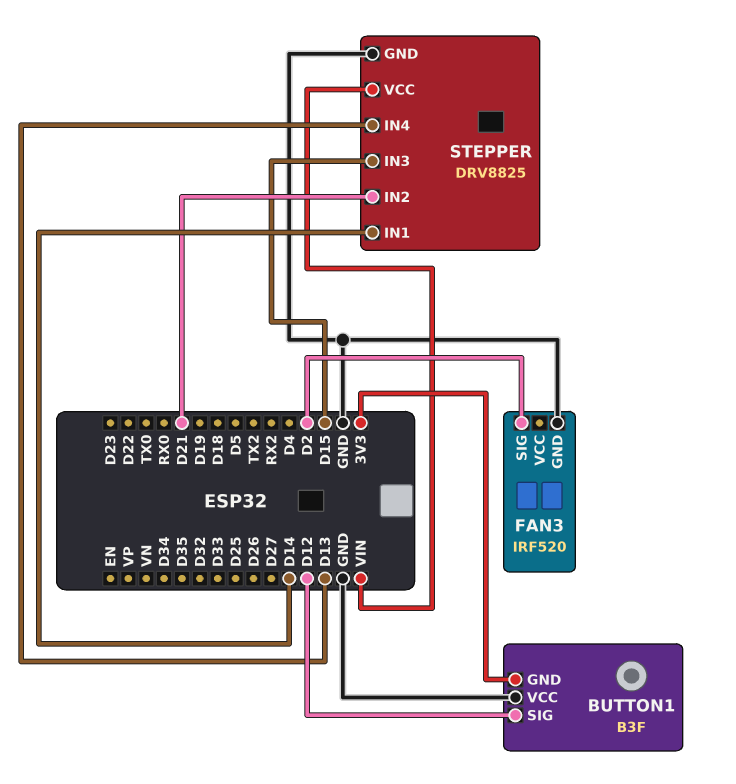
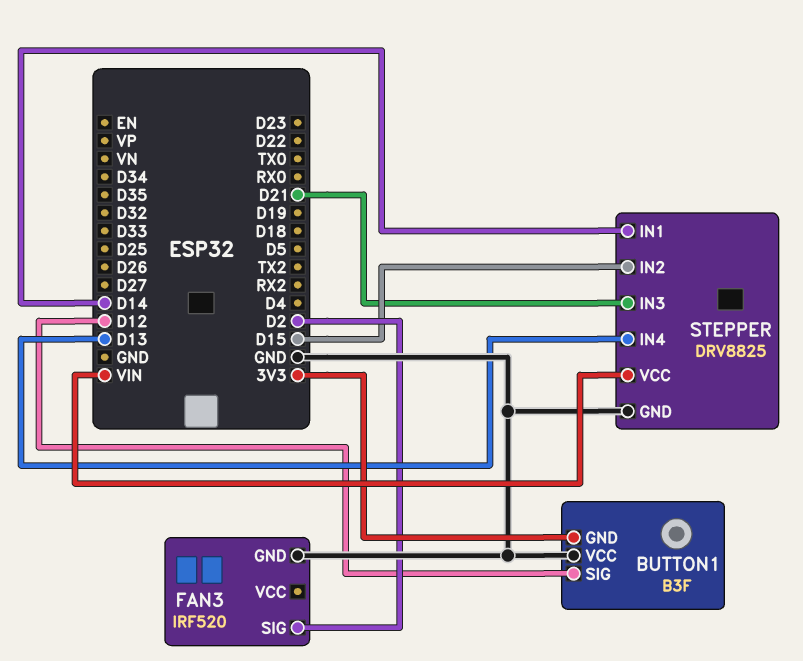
STEPPER pin IN2: D21 -> D15
STEPPER pin IN3: D15 -> D21

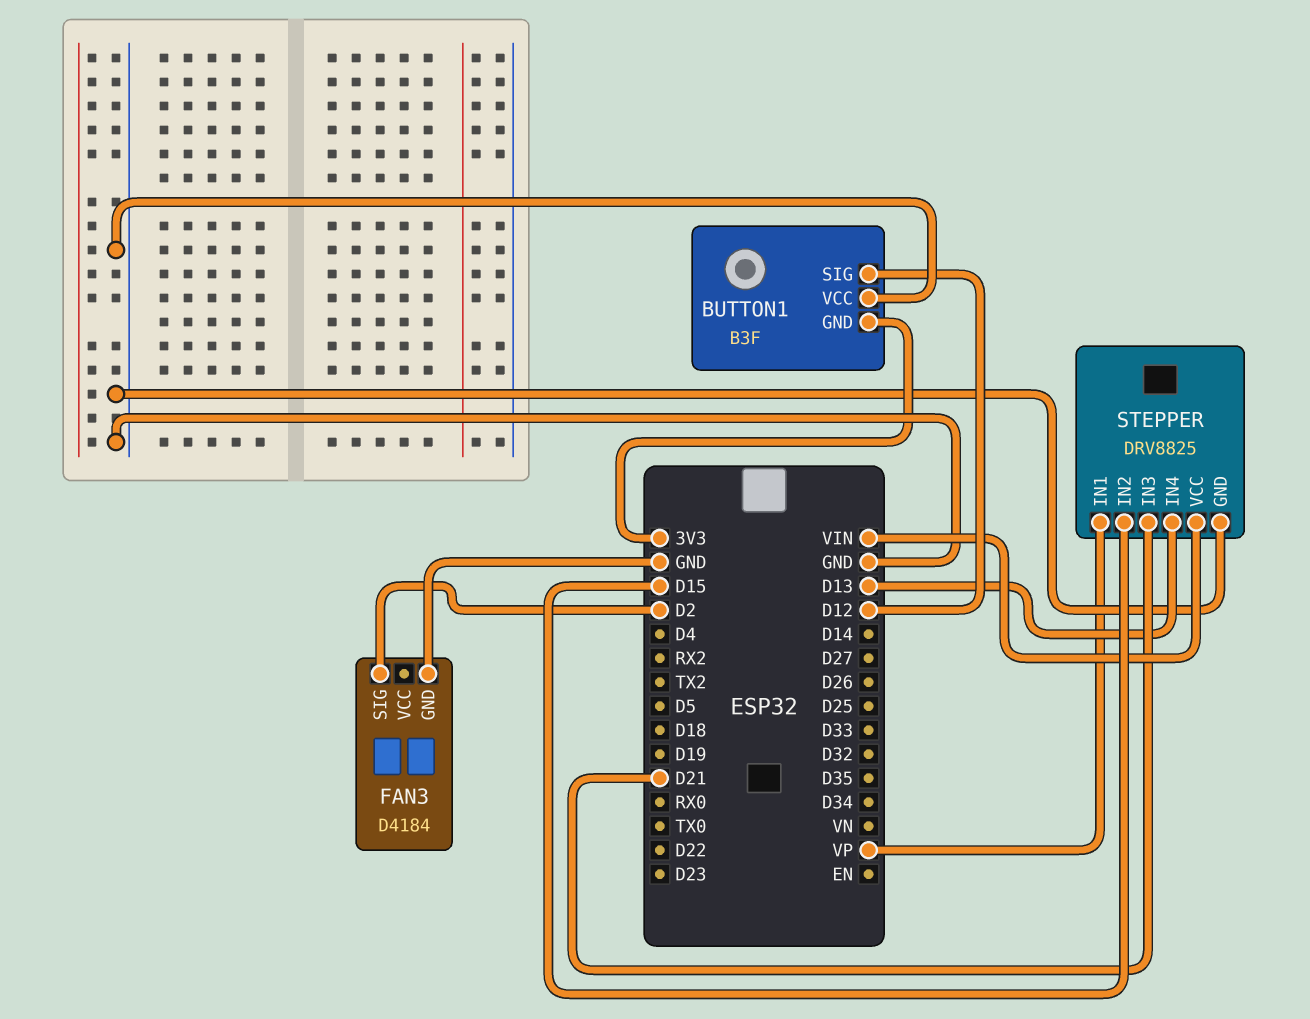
FAN3: IRF520 -> D4184
STEPPER pin IN1: D14 -> VP

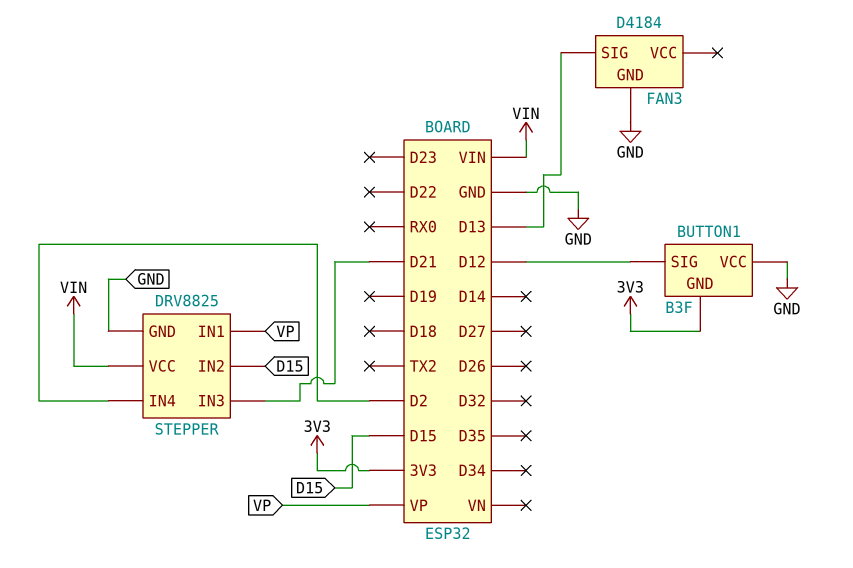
FAN3 pin SIG: D2 -> D13
STEPPER pin IN4: D13 -> D2

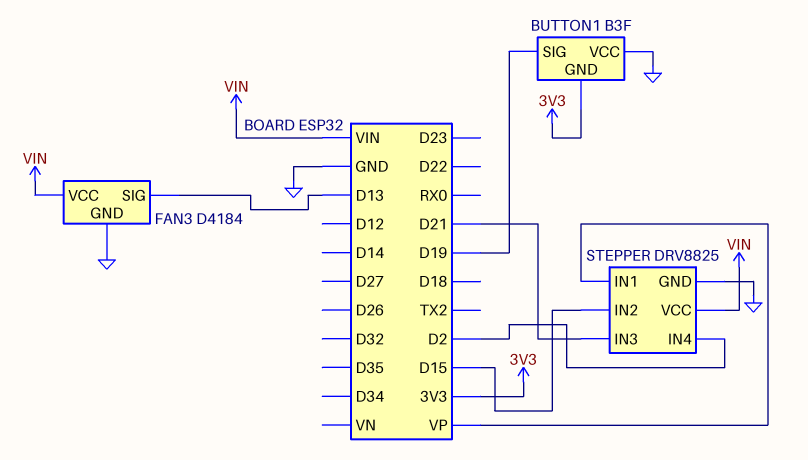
BUTTON1 pin SIG: D12 -> D19
FAN3 pin VCC: none -> VIN

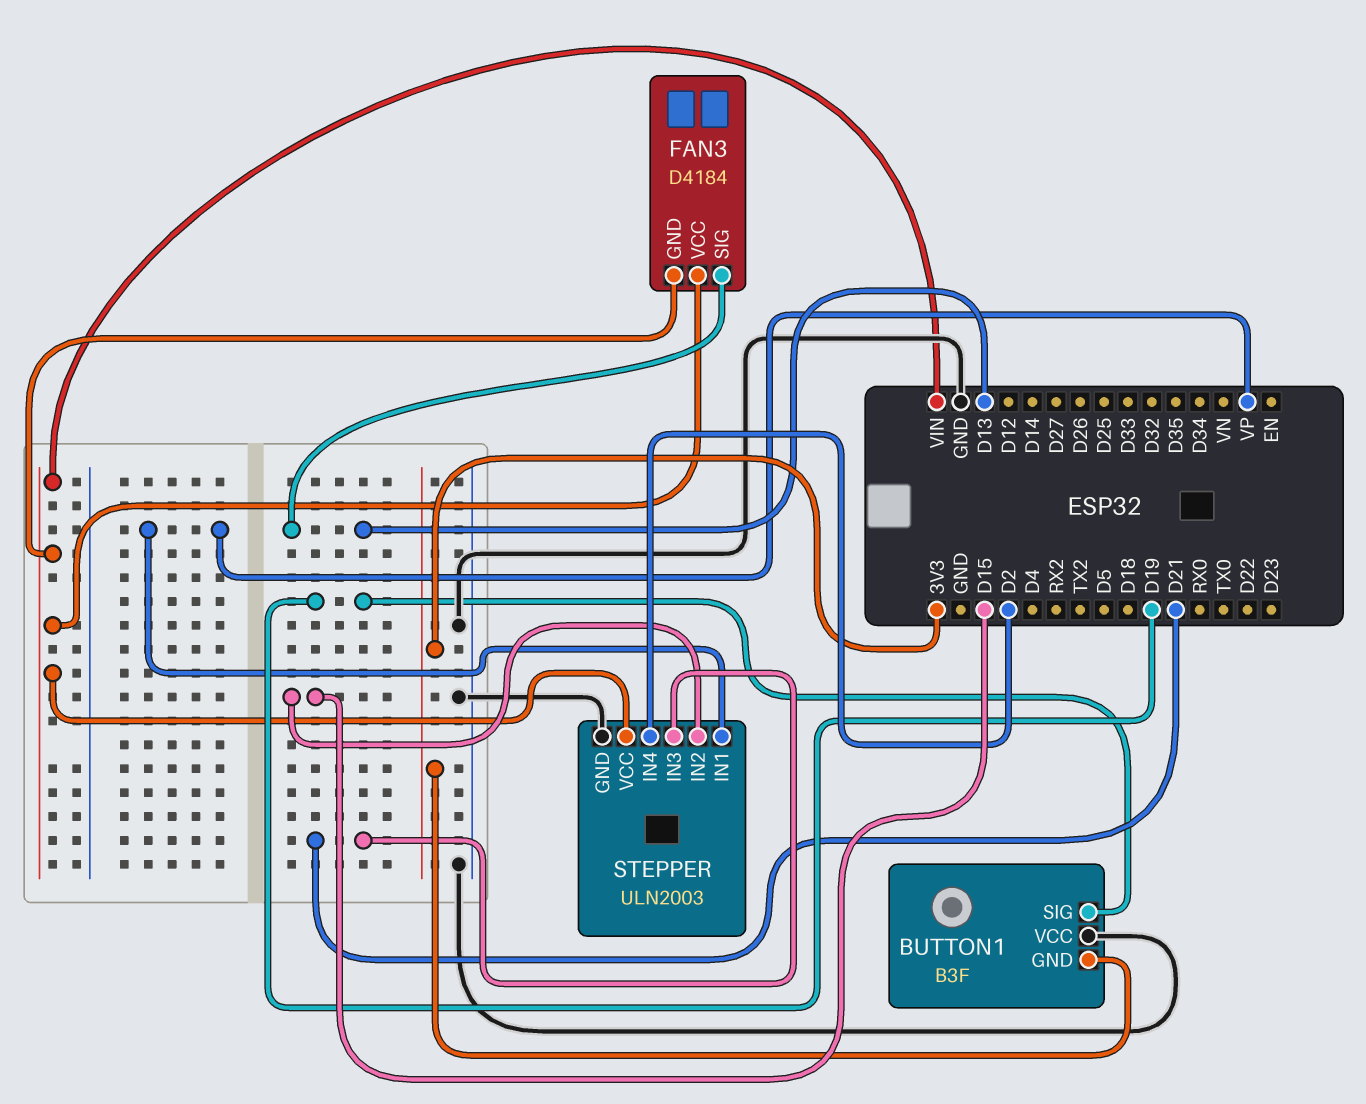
FAN3 pin GND: GND -> VIN
STEPPER: DRV8825 -> ULN2003

